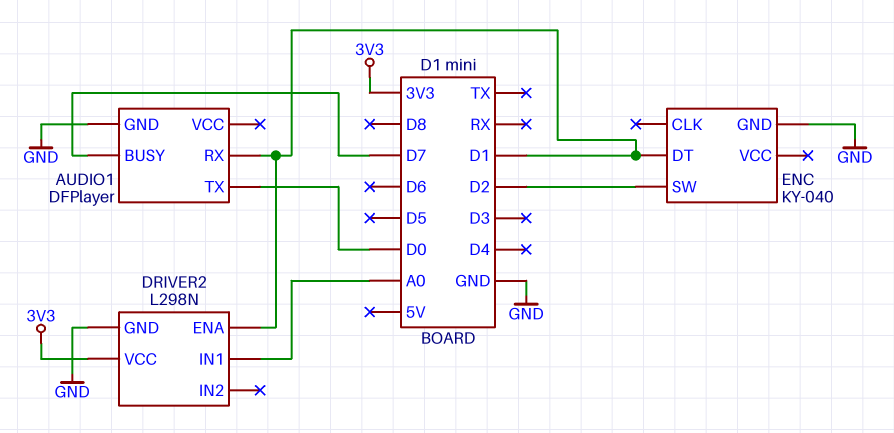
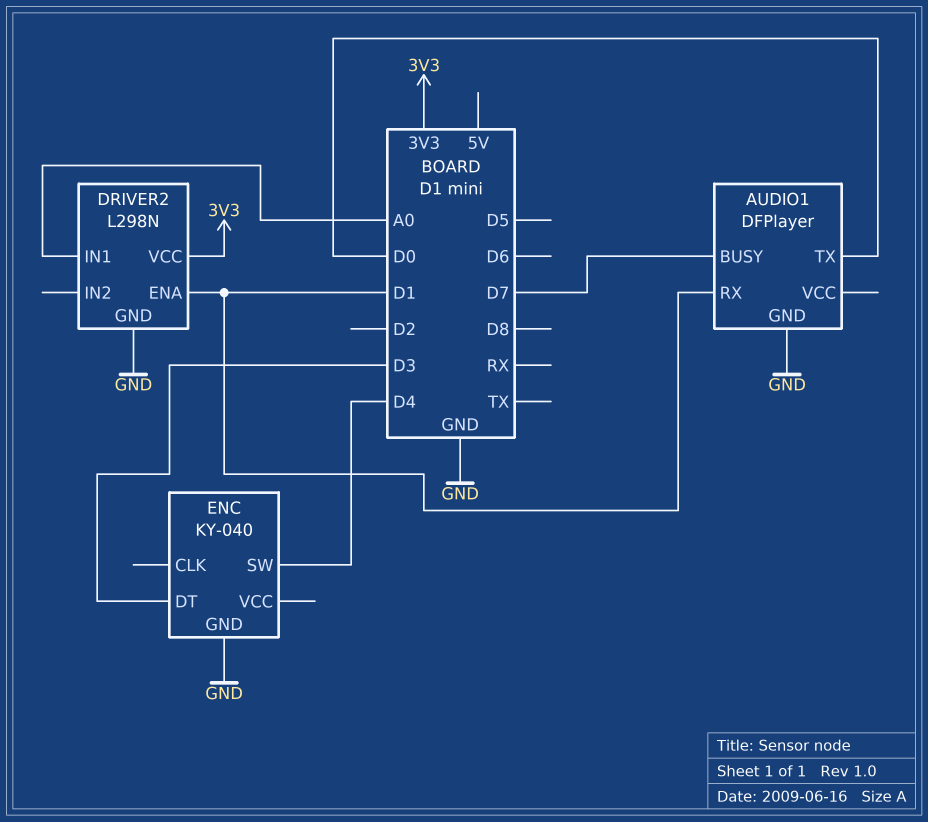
ENC pin DT: D1 -> D3
ENC pin SW: D2 -> D4

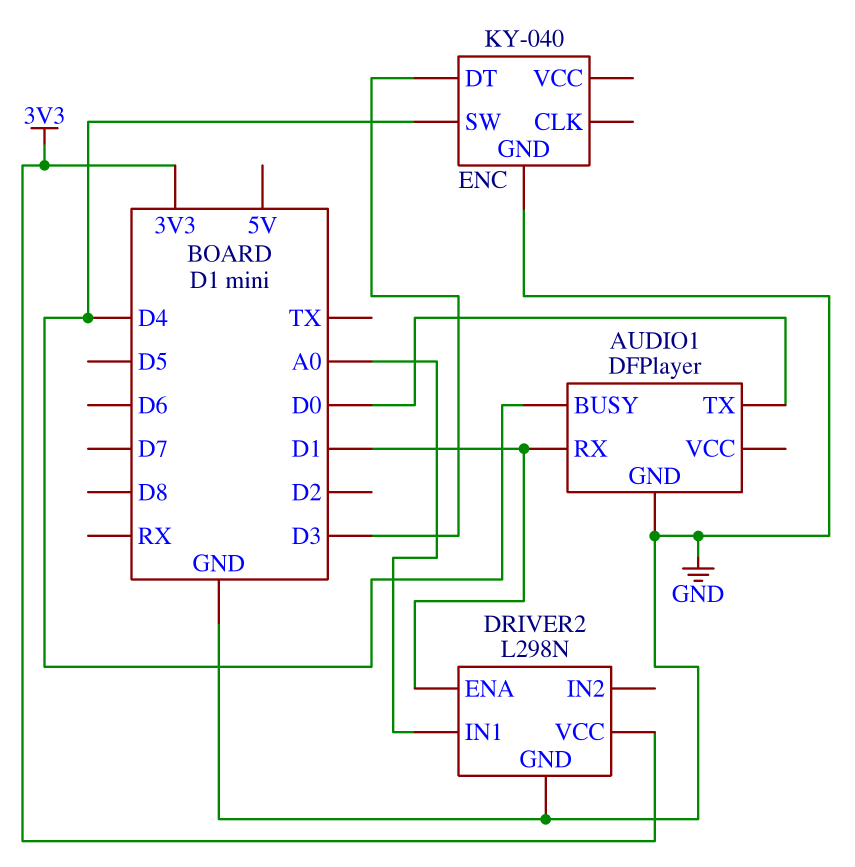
AUDIO1 pin BUSY: D7 -> D4

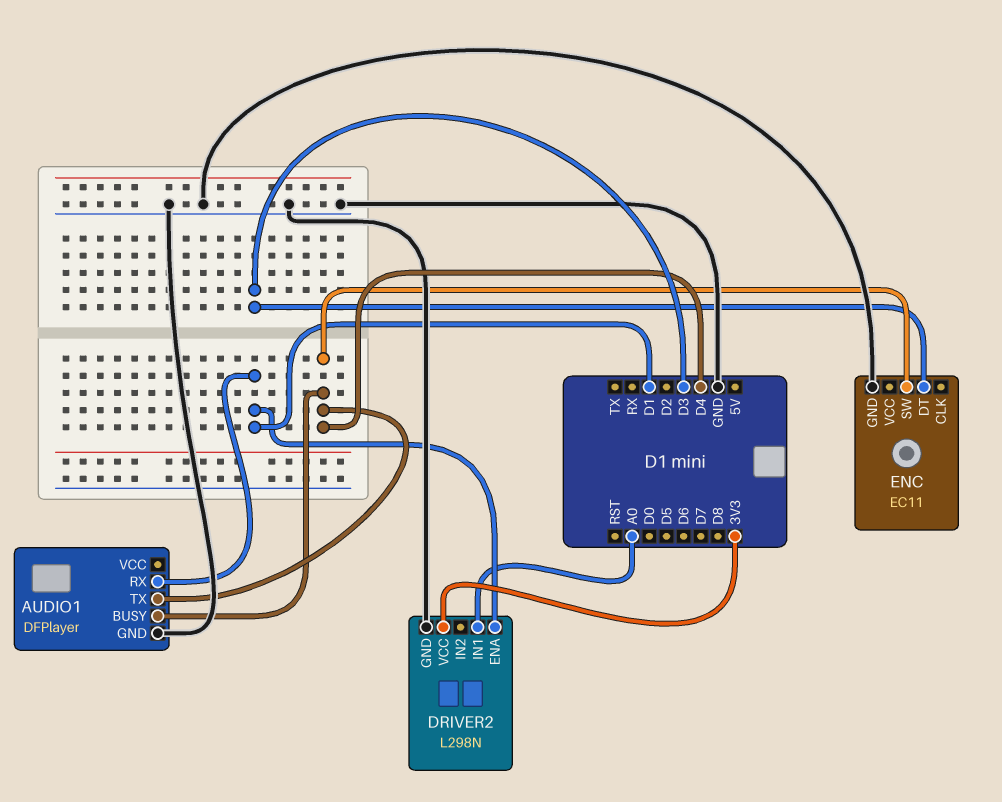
AUDIO1 pin TX: D0 -> D4
ENC: KY-040 -> EC11

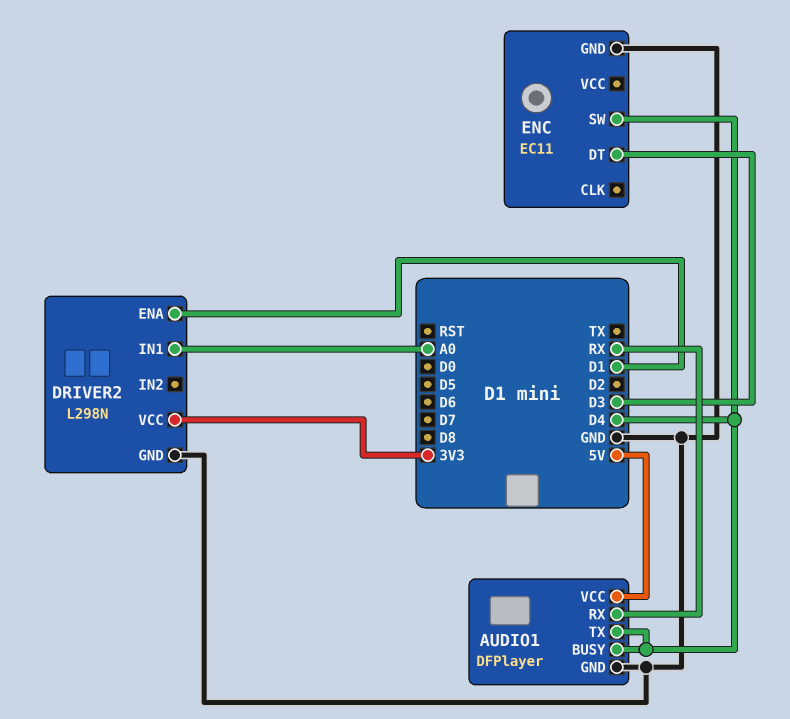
AUDIO1 pin RX: D1 -> RX
AUDIO1 pin VCC: none -> 5V

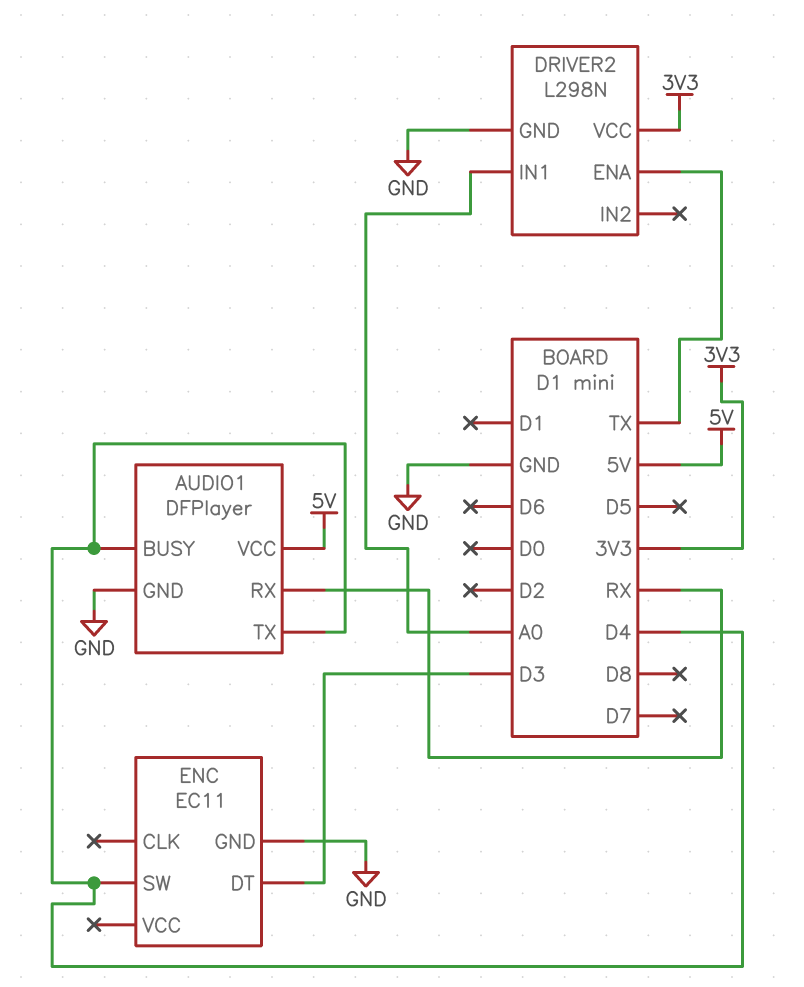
DRIVER2 pin ENA: D1 -> TX

